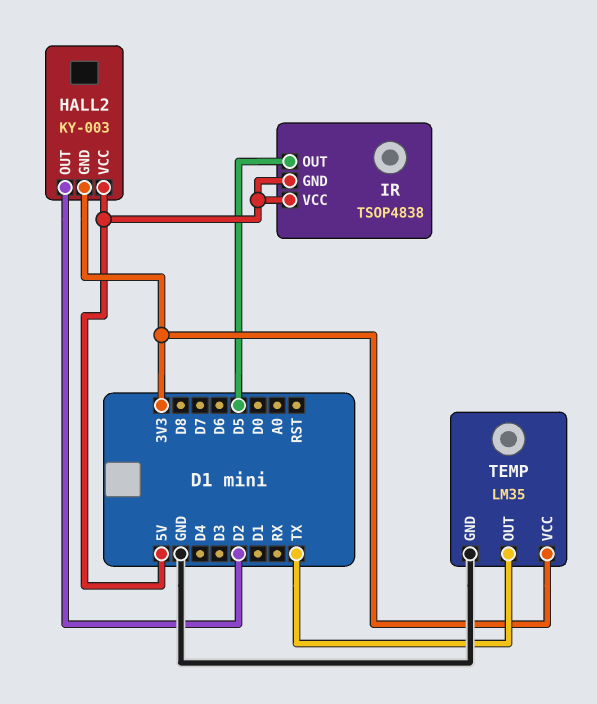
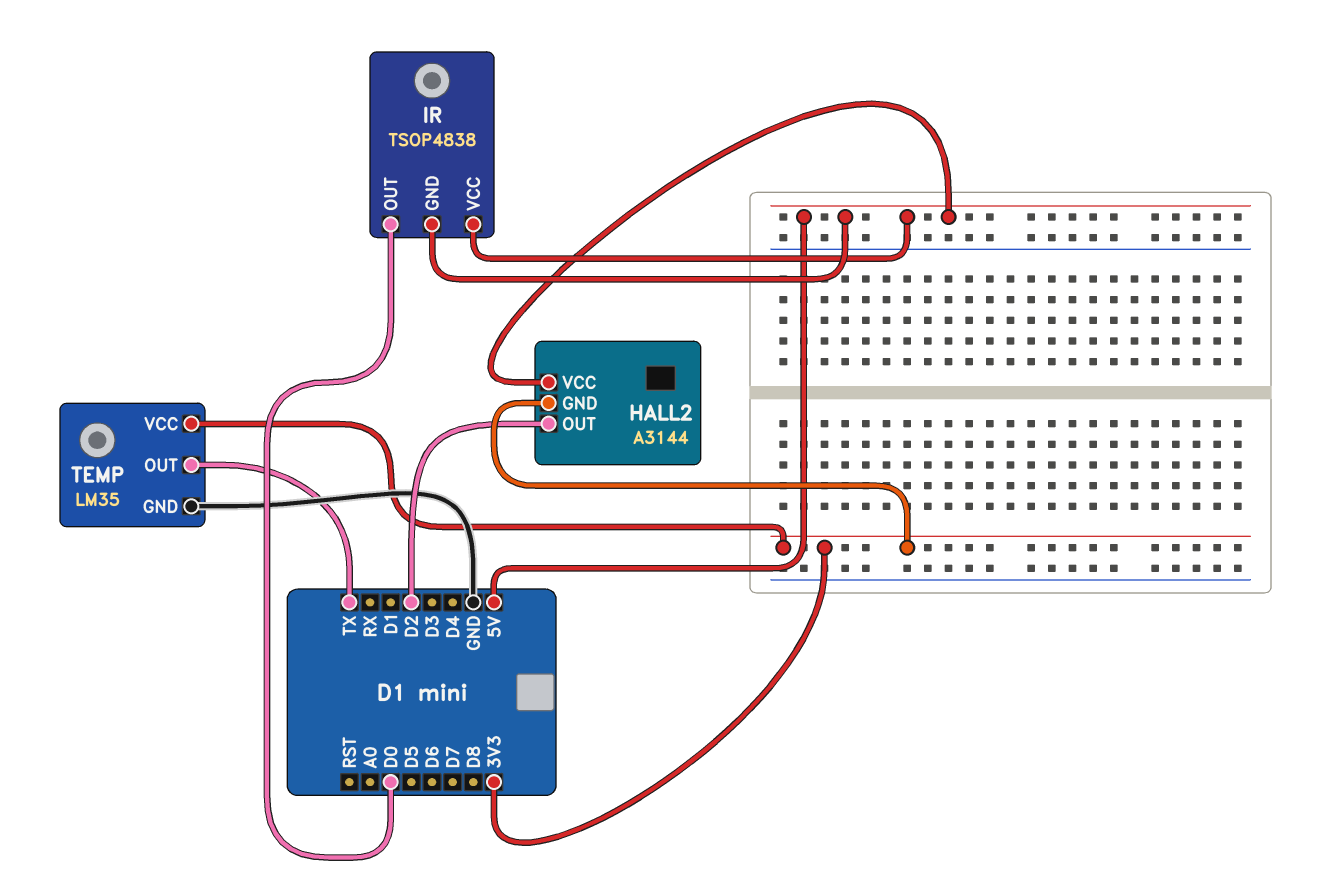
HALL2: KY-003 -> A3144
IR pin OUT: D5 -> D0

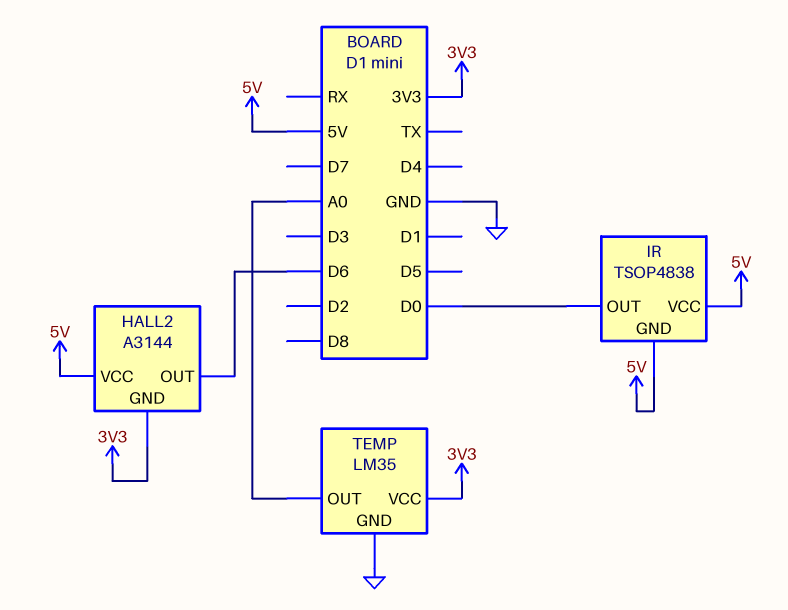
HALL2 pin OUT: D2 -> D6
TEMP pin OUT: TX -> A0

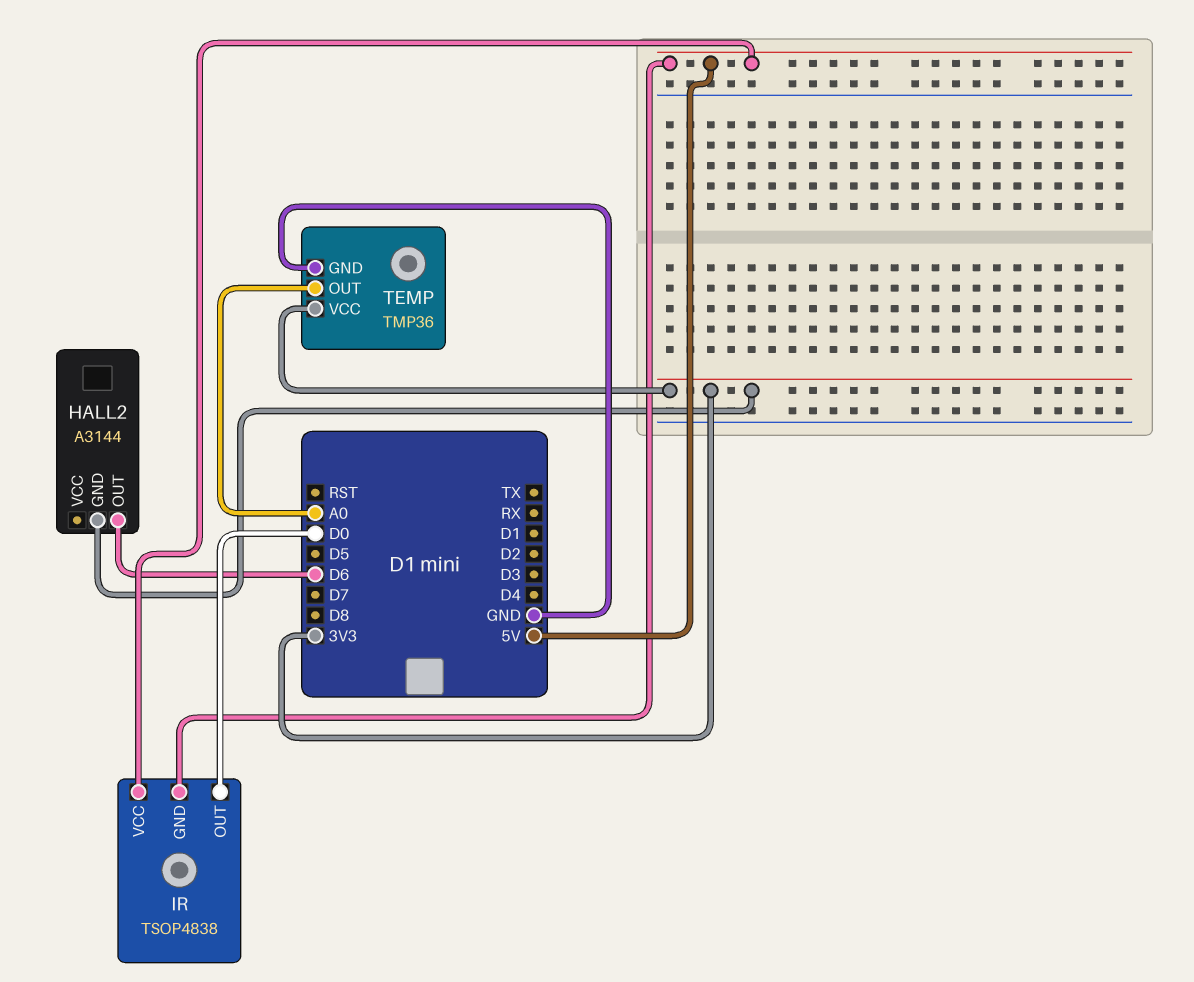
HALL2 pin VCC: 5V -> none
TEMP: LM35 -> TMP36

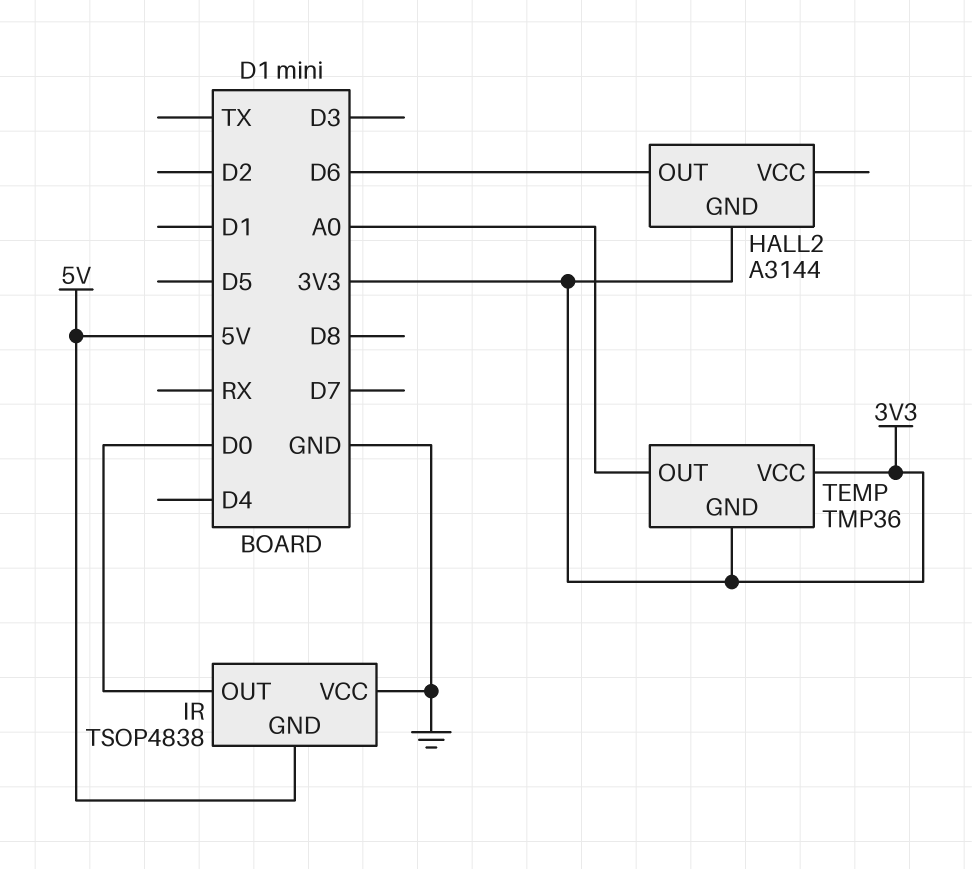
IR pin VCC: 5V -> GND
TEMP pin GND: GND -> 3V3

